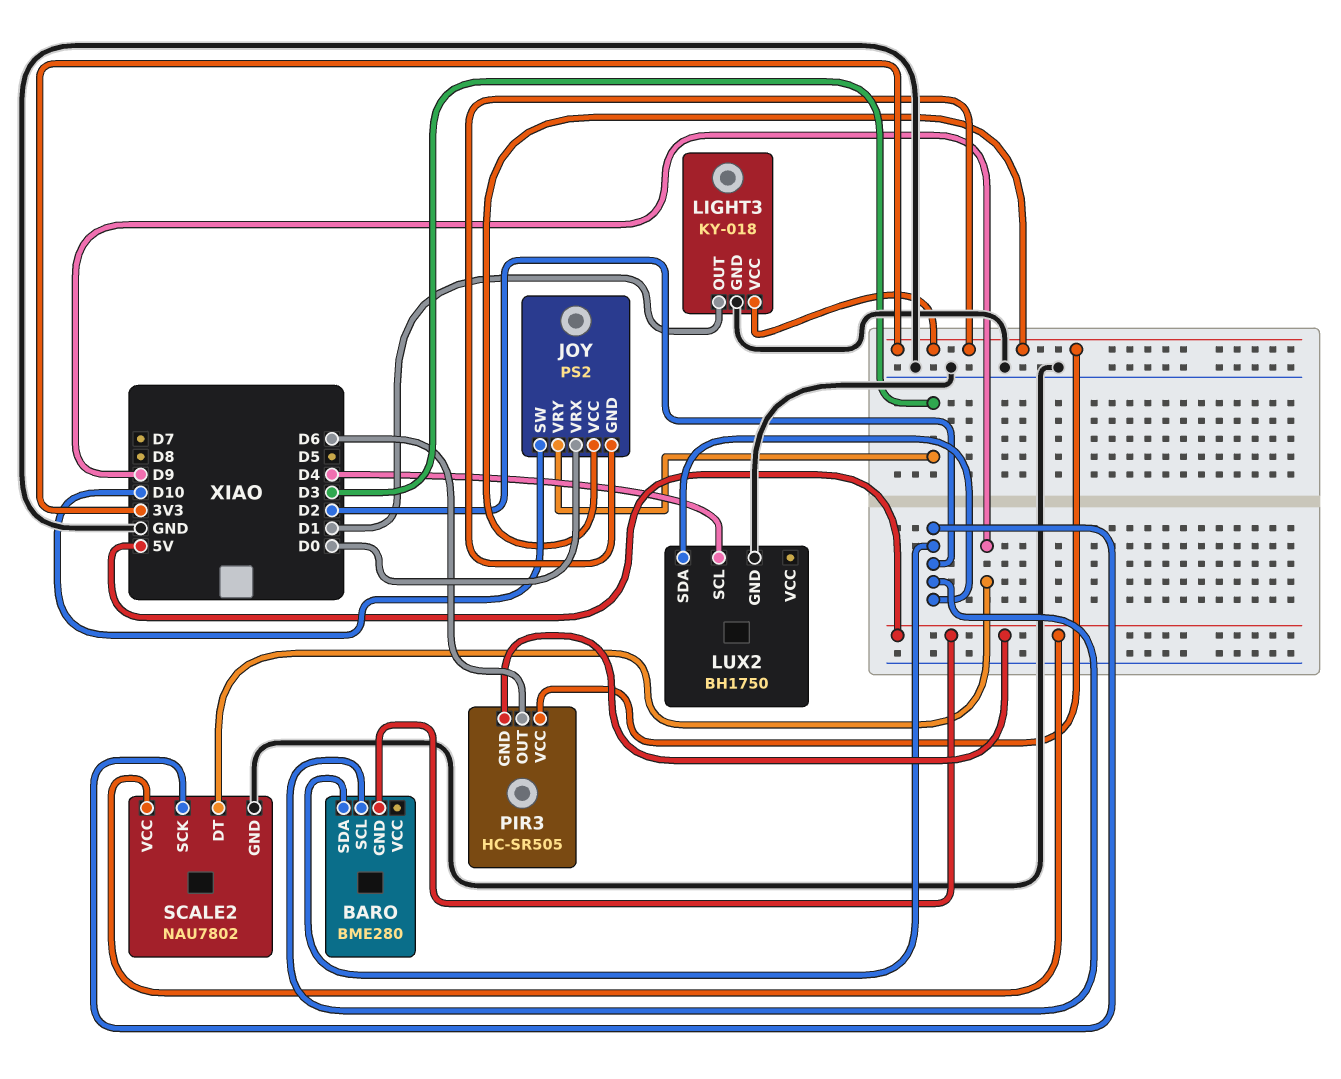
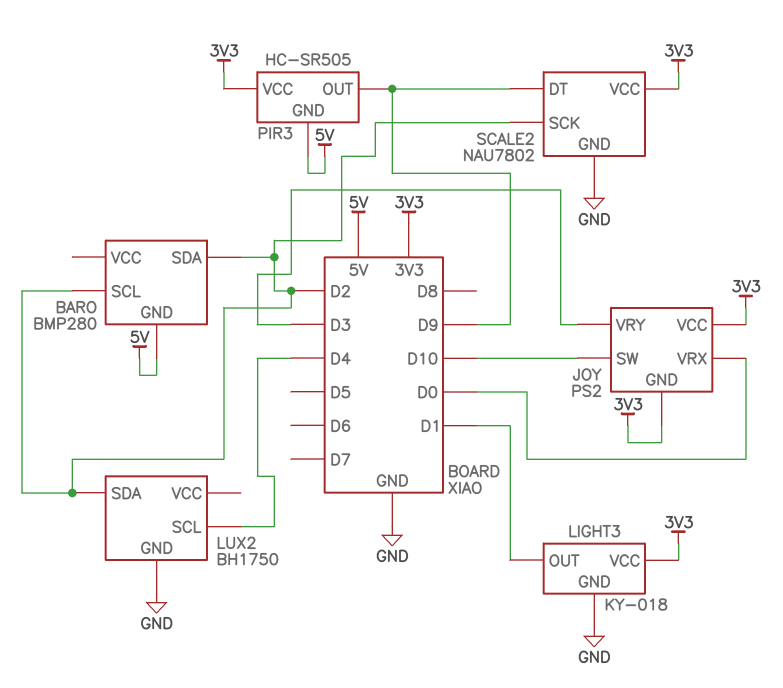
BARO: BME280 -> BMP280
PIR3 pin OUT: D6 -> D9
SCALE2 pin VCC: 5V -> 3V3

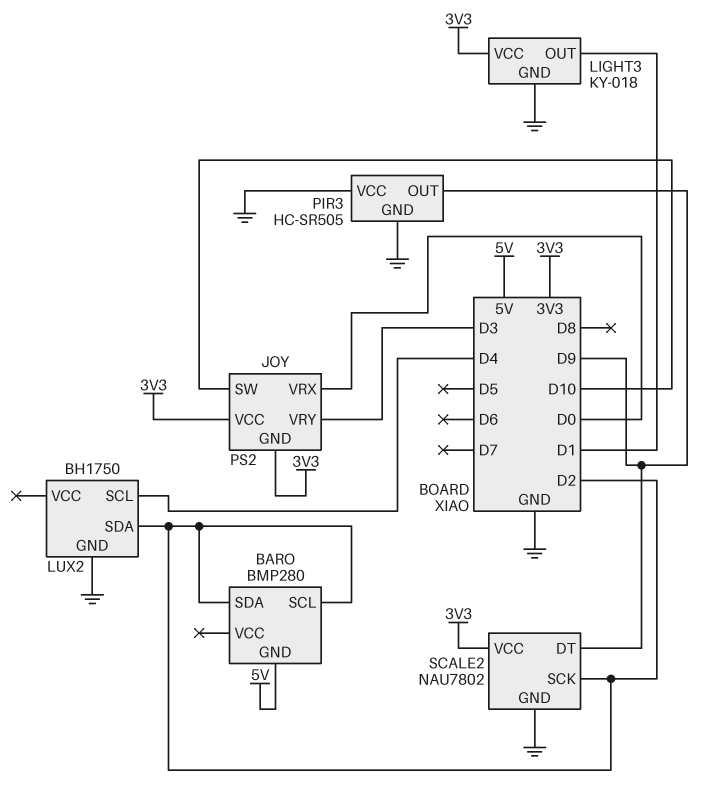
PIR3 pin GND: 5V -> GND
PIR3 pin VCC: 3V3 -> GND

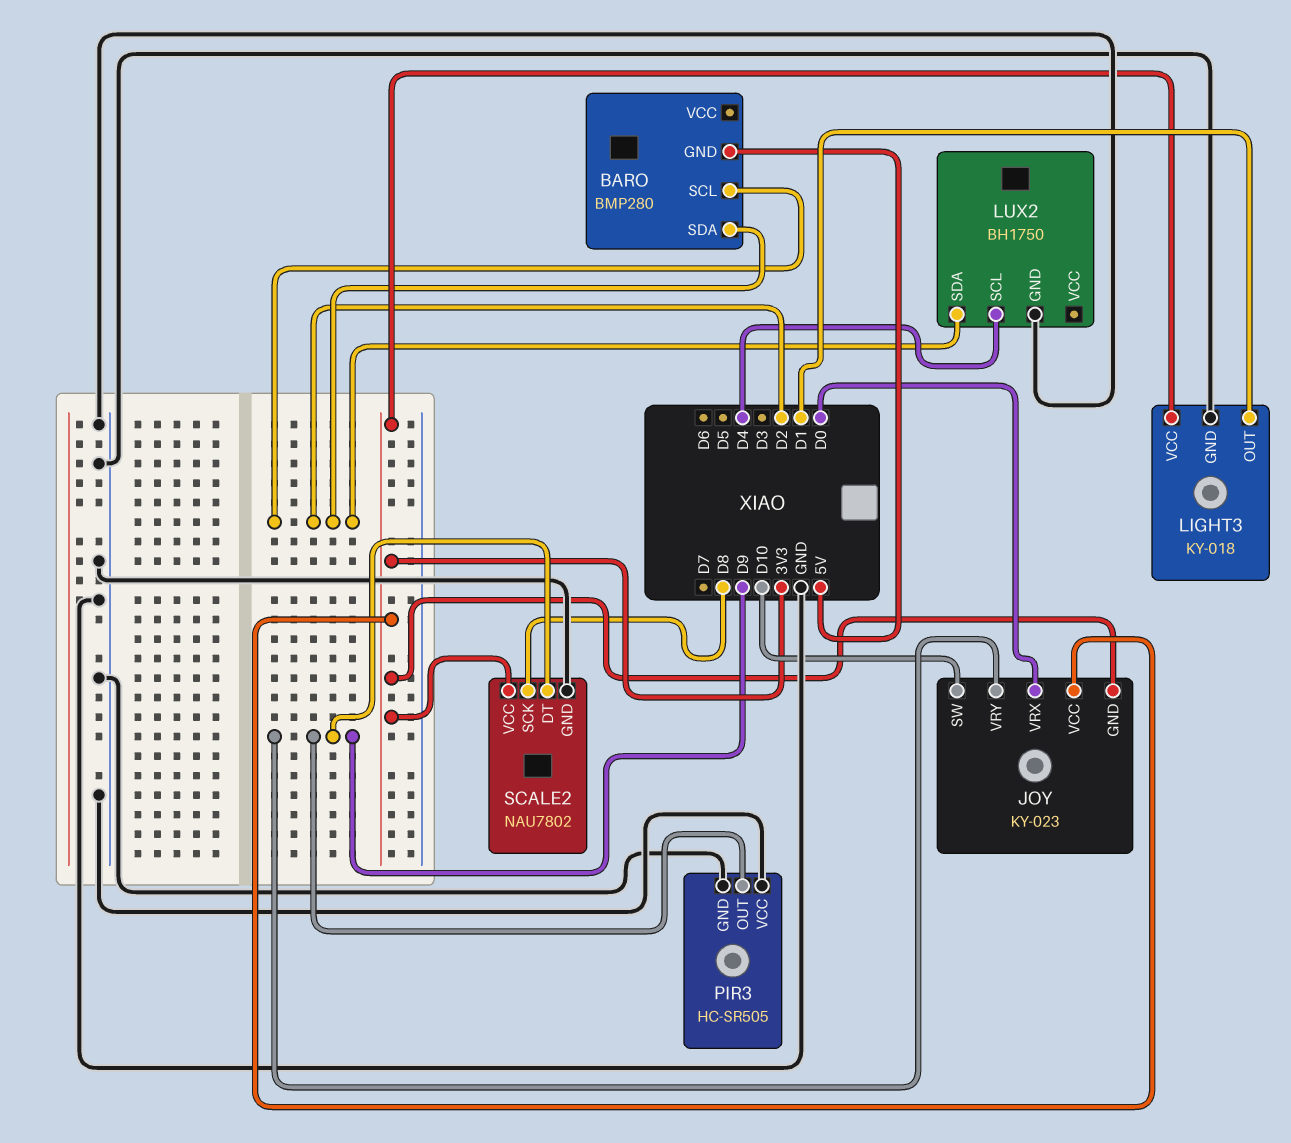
JOY: PS2 -> KY-023
JOY pin VRY: D3 -> D9
SCALE2 pin SCK: D2 -> D8

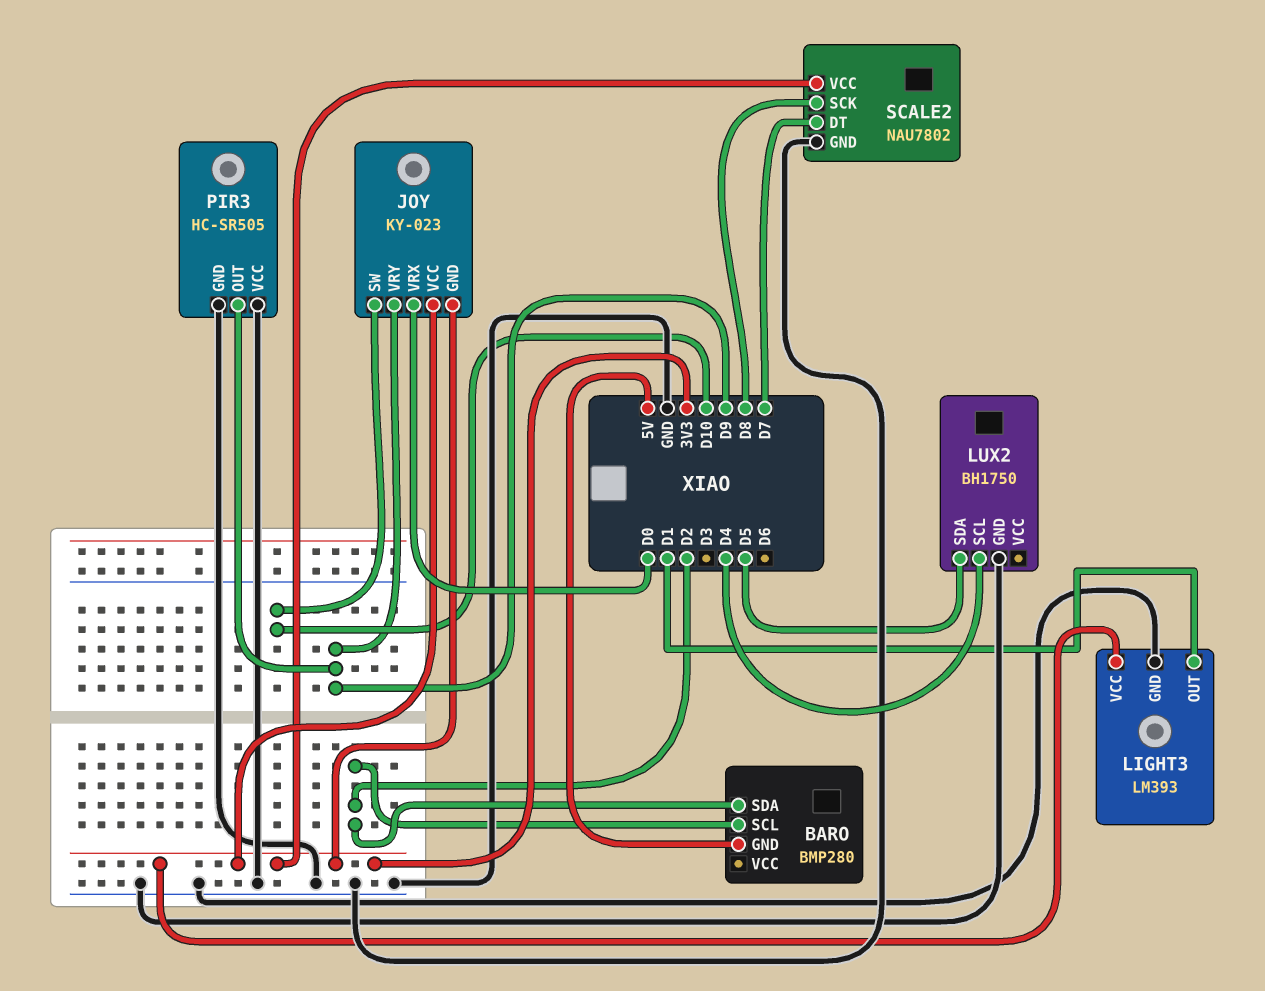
LIGHT3: KY-018 -> LM393
LUX2 pin SDA: D2 -> D5
SCALE2 pin DT: D9 -> D7

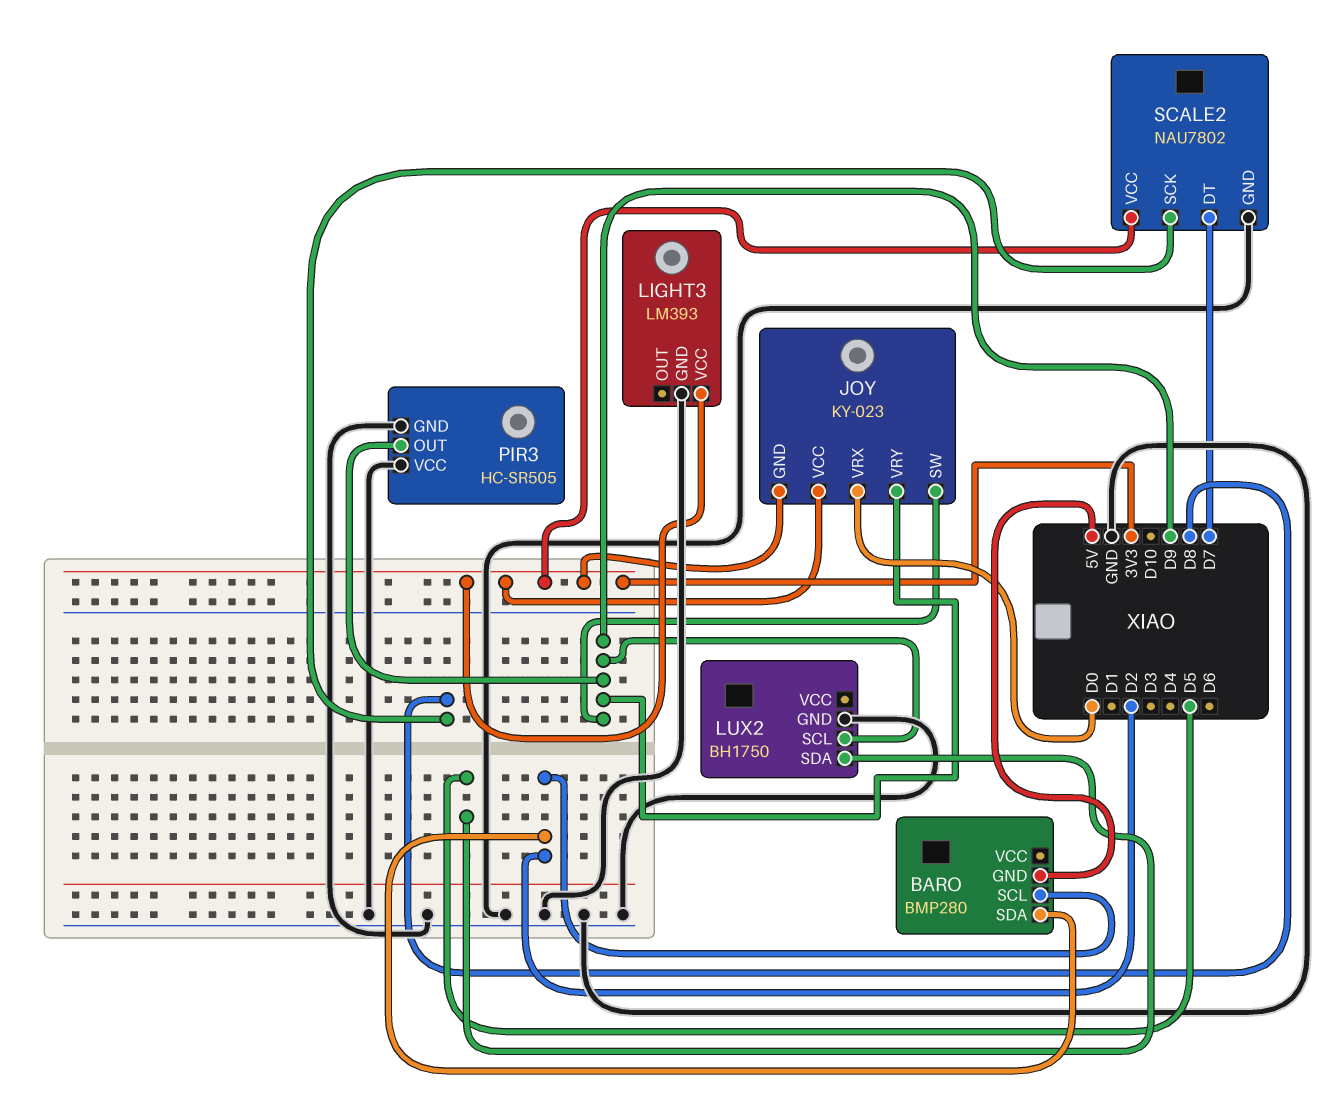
JOY pin SW: D10 -> D9
LIGHT3 pin OUT: D1 -> none
LUX2 pin SCL: D4 -> D9

